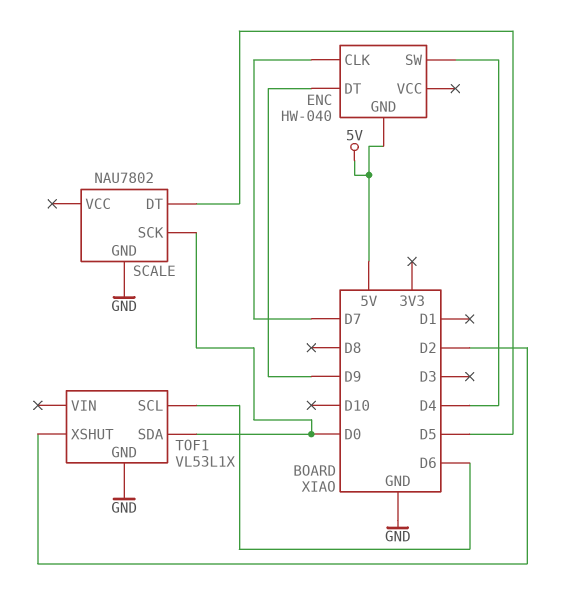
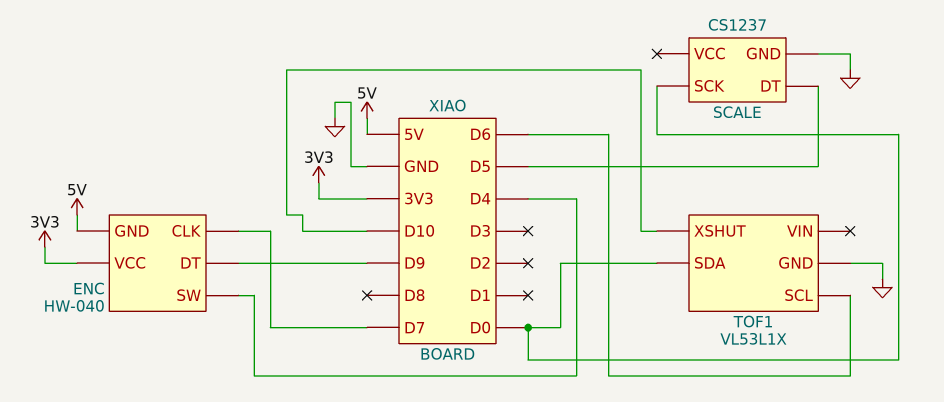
ENC pin VCC: none -> 3V3
SCALE: NAU7802 -> CS1237
TOF1 pin XSHUT: D2 -> D10

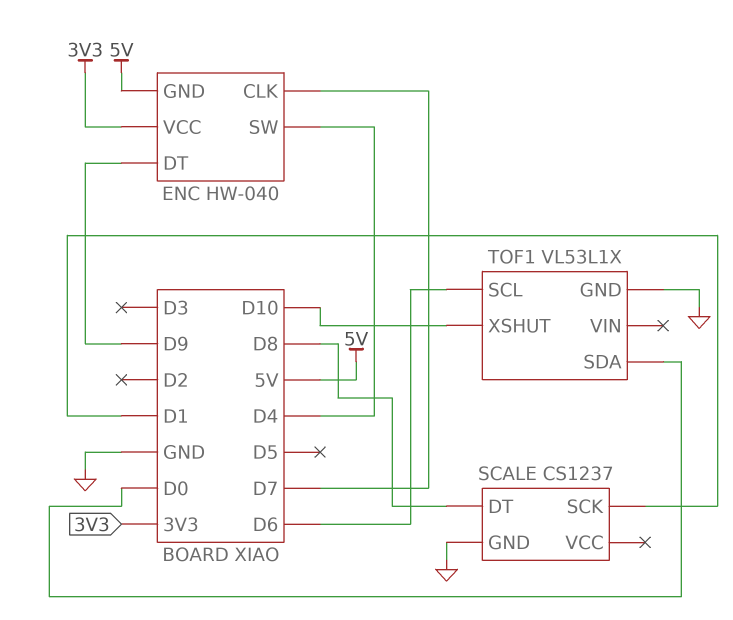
SCALE pin DT: D5 -> D8
SCALE pin SCK: D0 -> D1

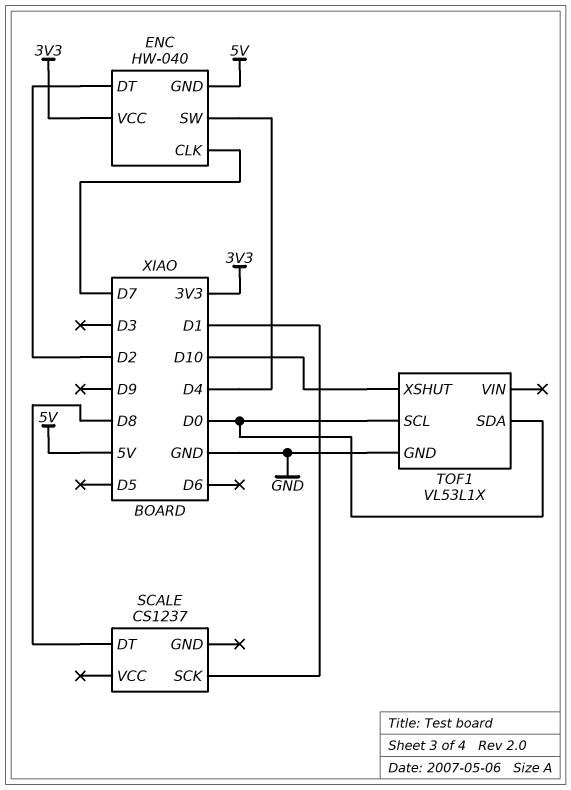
ENC pin DT: D9 -> D2
SCALE pin GND: GND -> none
TOF1 pin SCL: D6 -> D0

